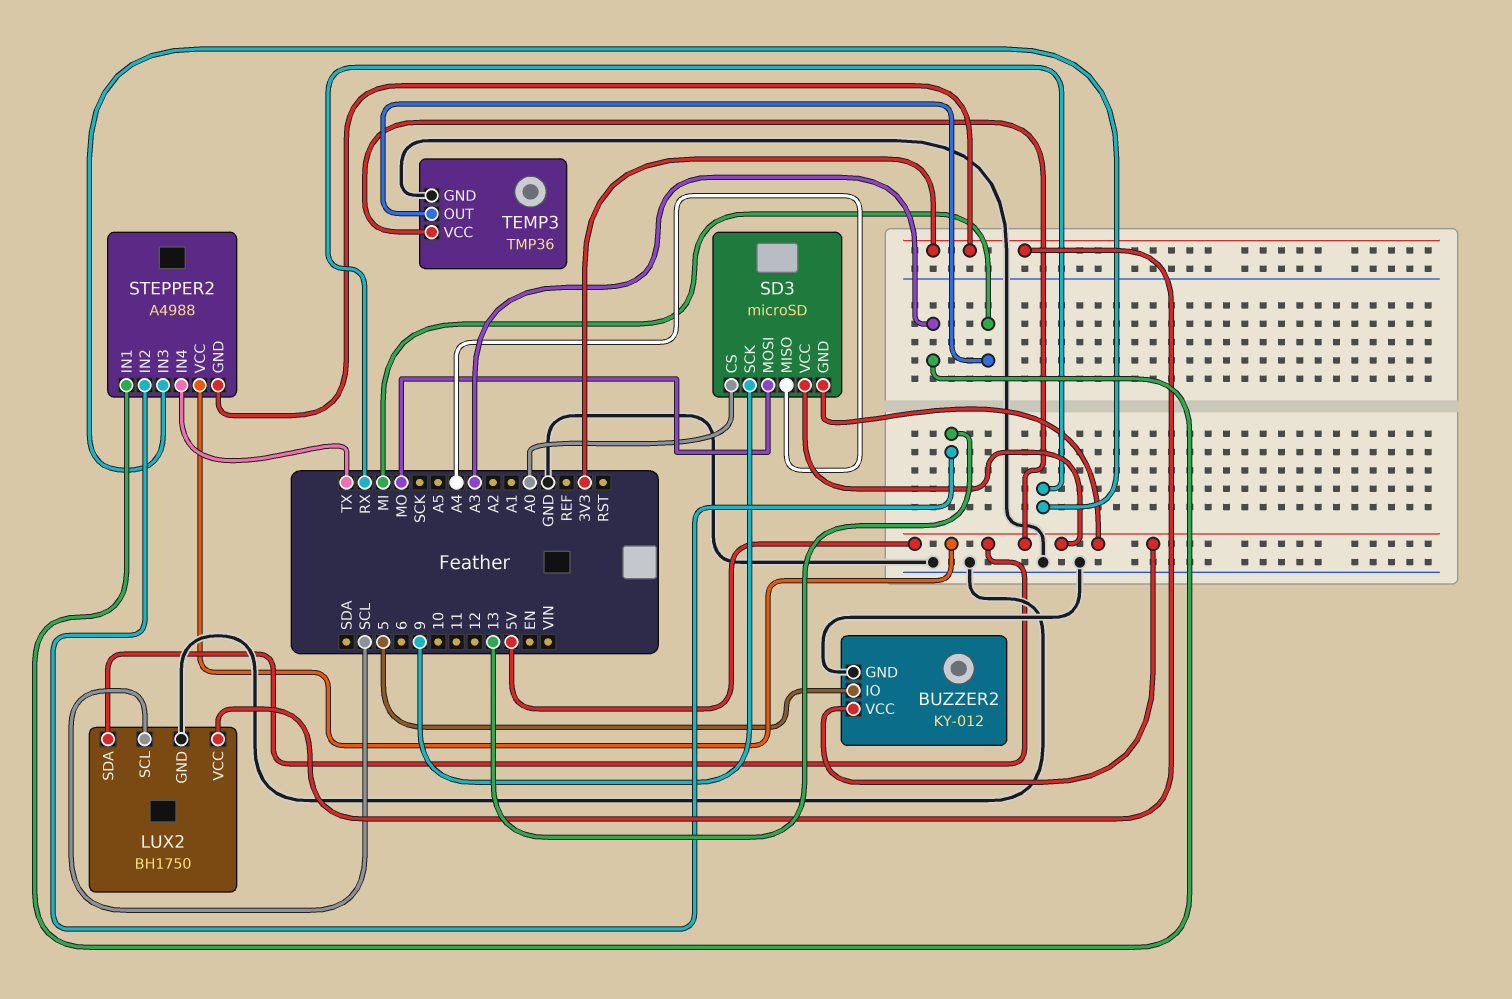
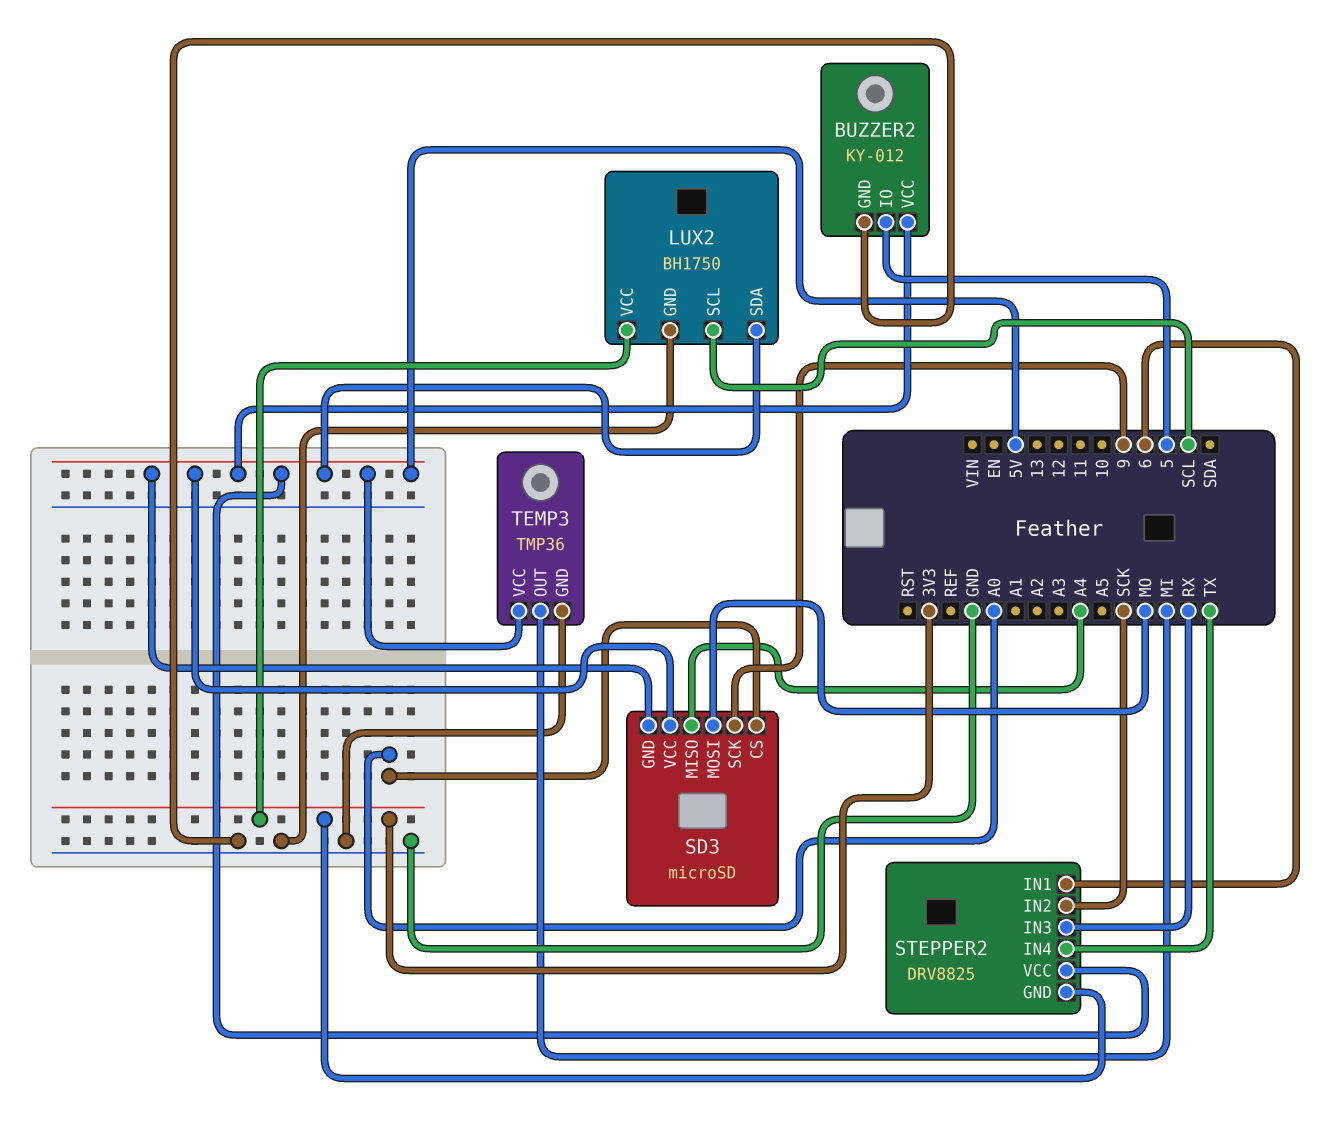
STEPPER2: A4988 -> DRV8825
STEPPER2 pin IN1: A3 -> 6
STEPPER2 pin IN2: 13 -> SCK

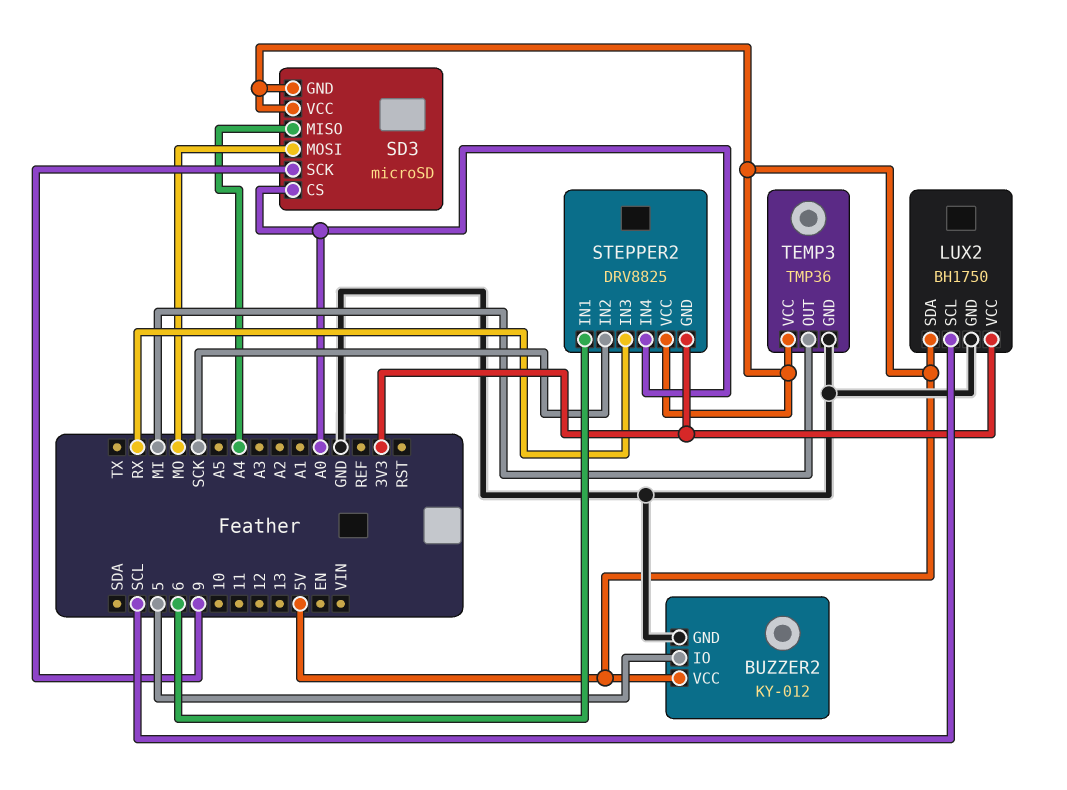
STEPPER2 pin IN4: TX -> A0

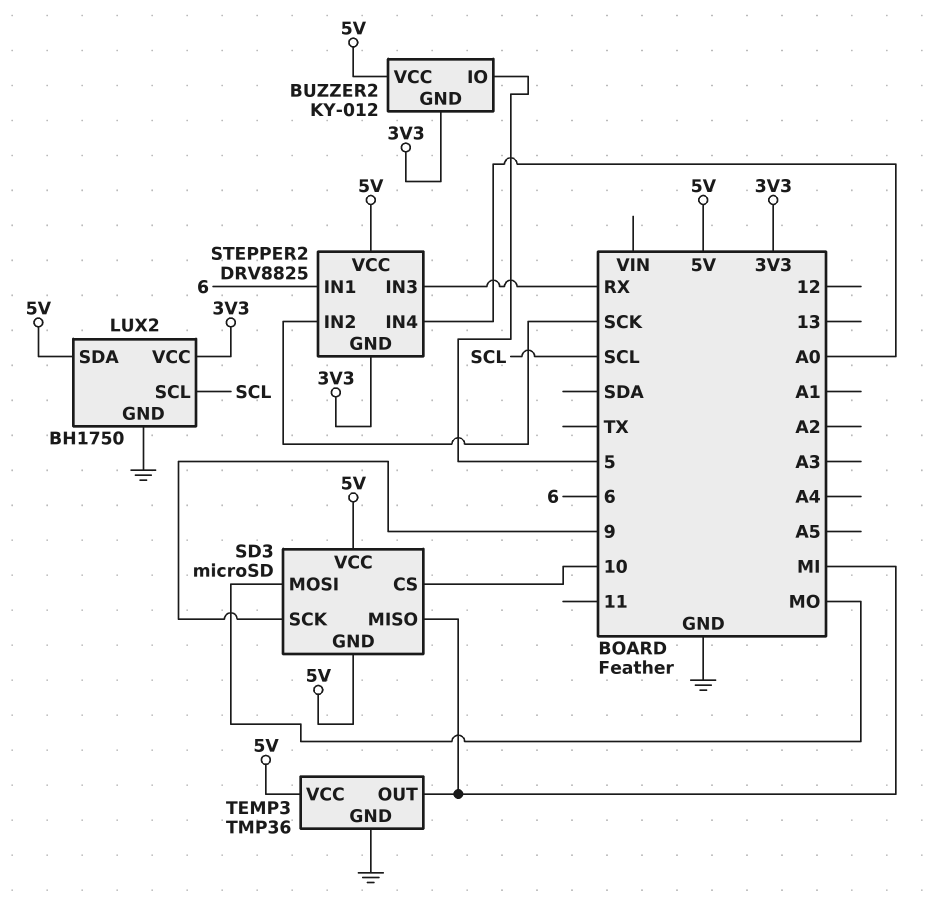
BUZZER2 pin GND: GND -> 3V3
SD3 pin CS: A0 -> 10
SD3 pin MISO: A4 -> MI

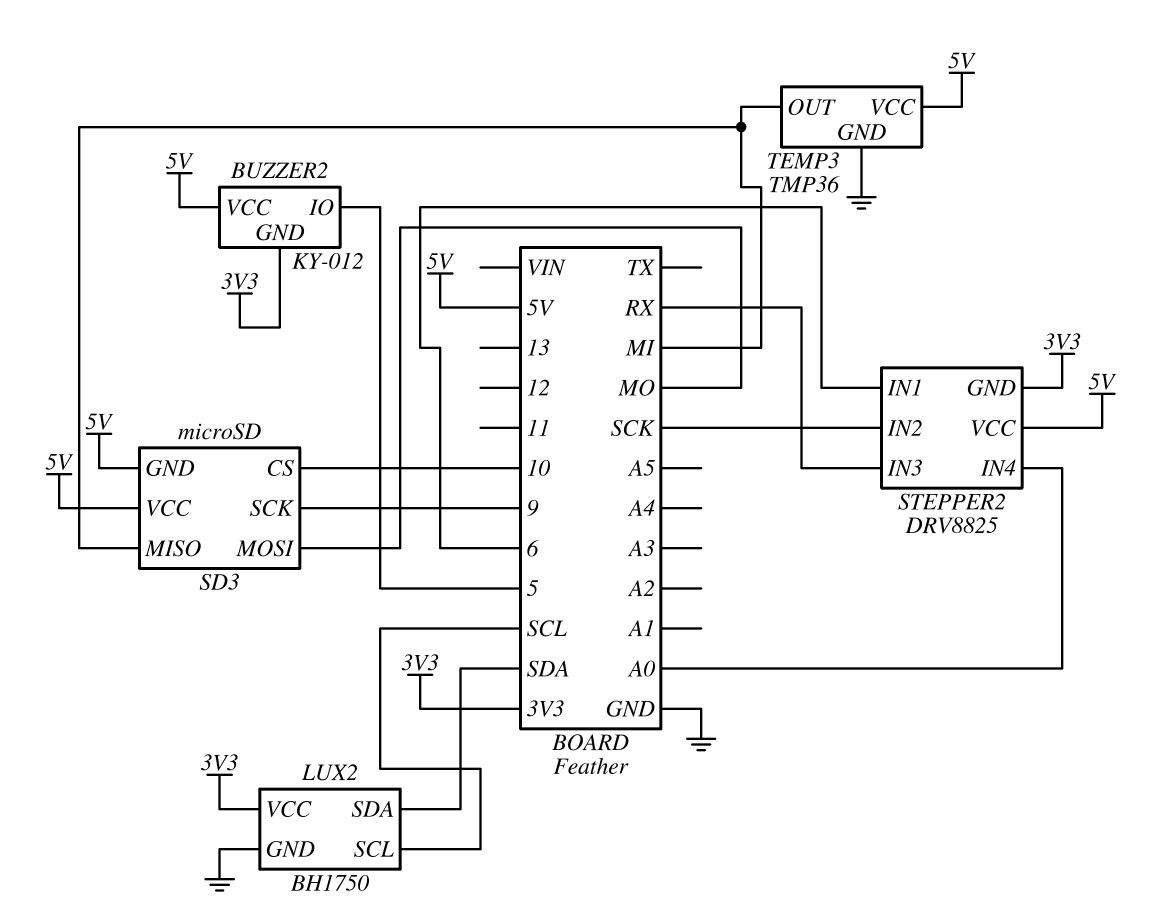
LUX2 pin SDA: 5V -> SDA

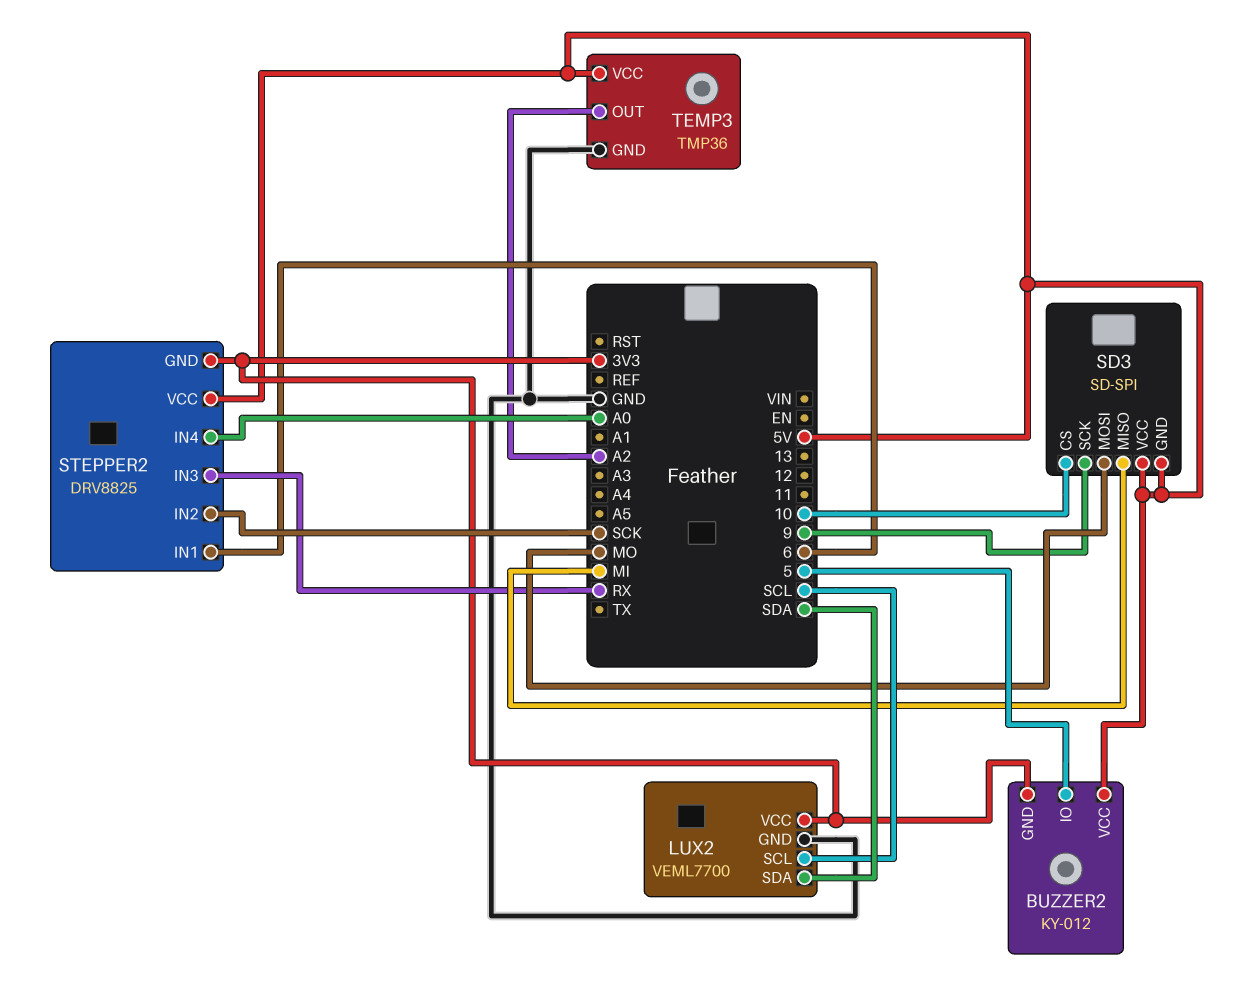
LUX2: BH1750 -> VEML7700
SD3: microSD -> SD-SPI
TEMP3 pin OUT: MI -> A2

